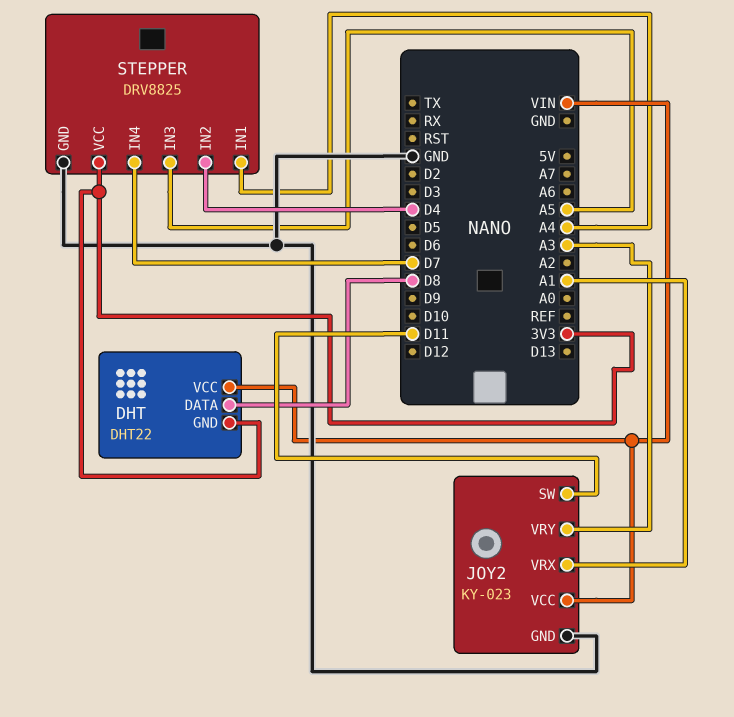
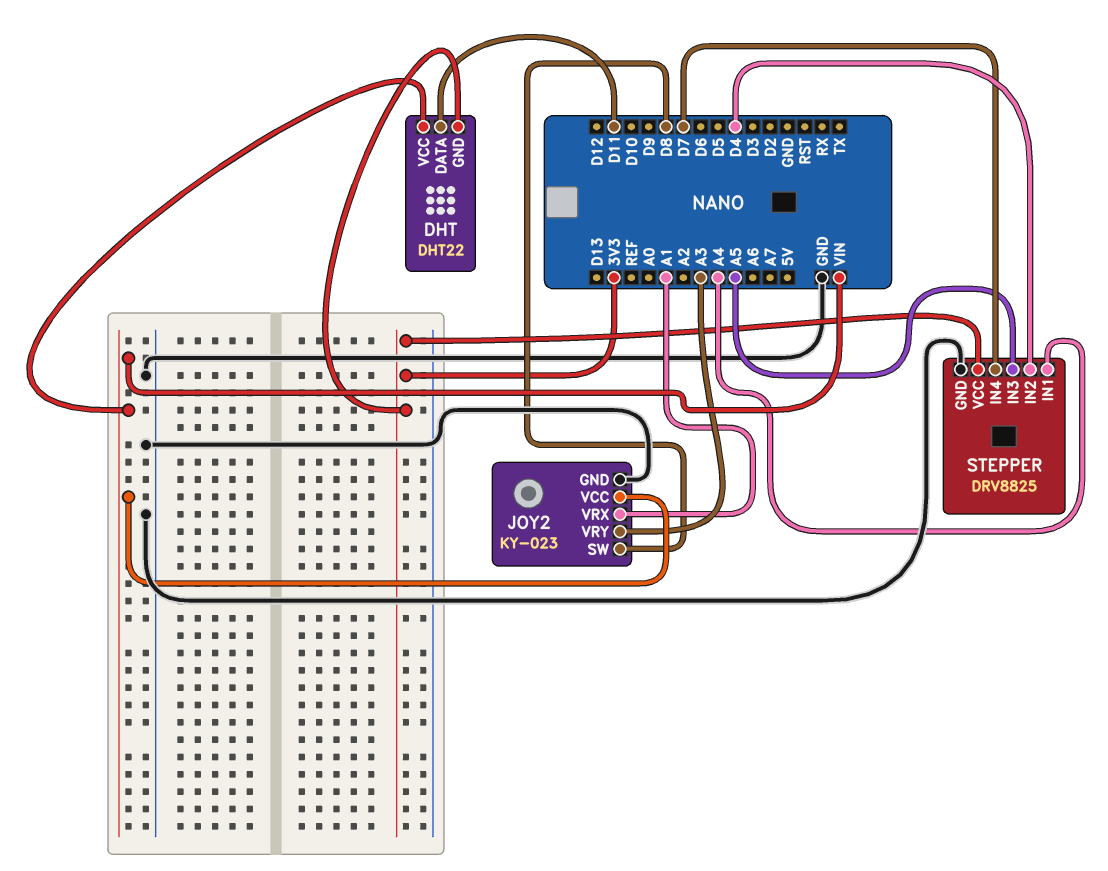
DHT pin DATA: D8 -> D11
JOY2 pin SW: D11 -> D8

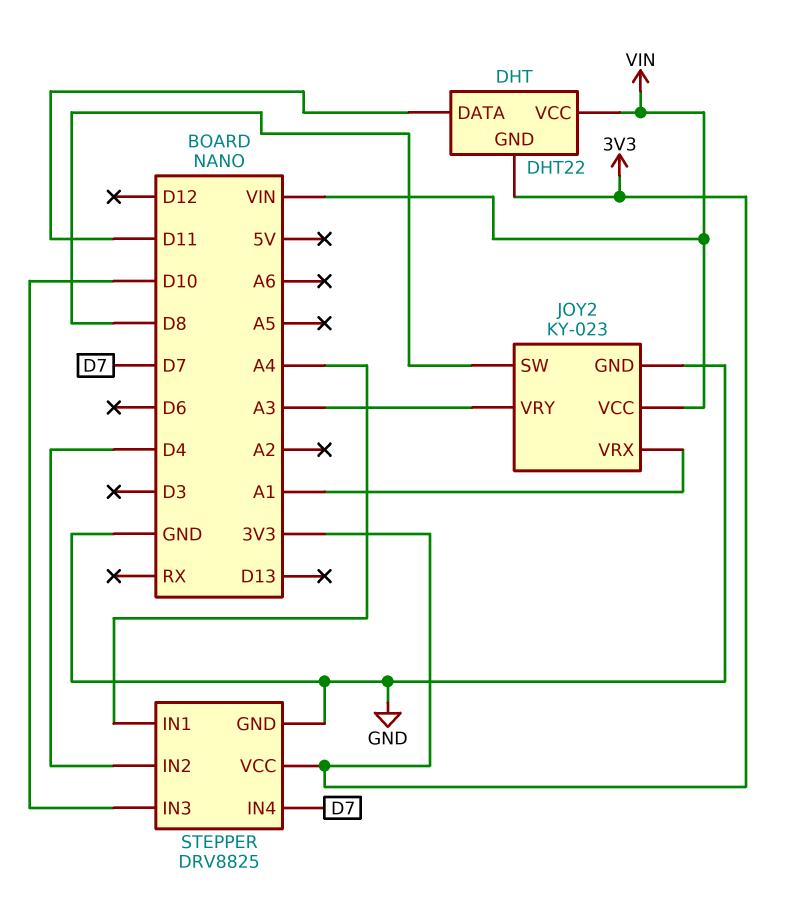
STEPPER pin IN3: A5 -> D10

